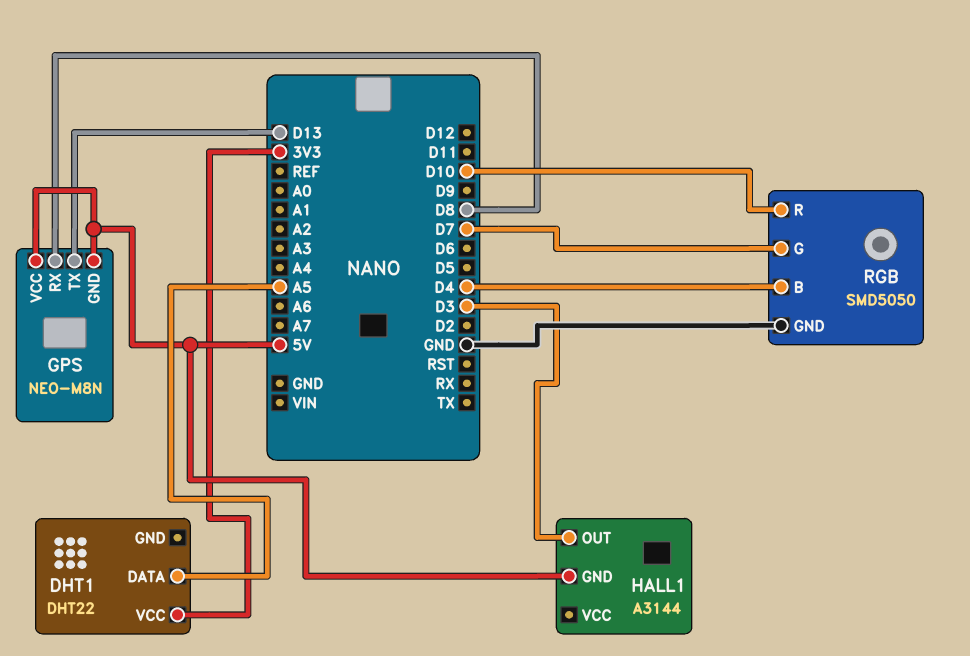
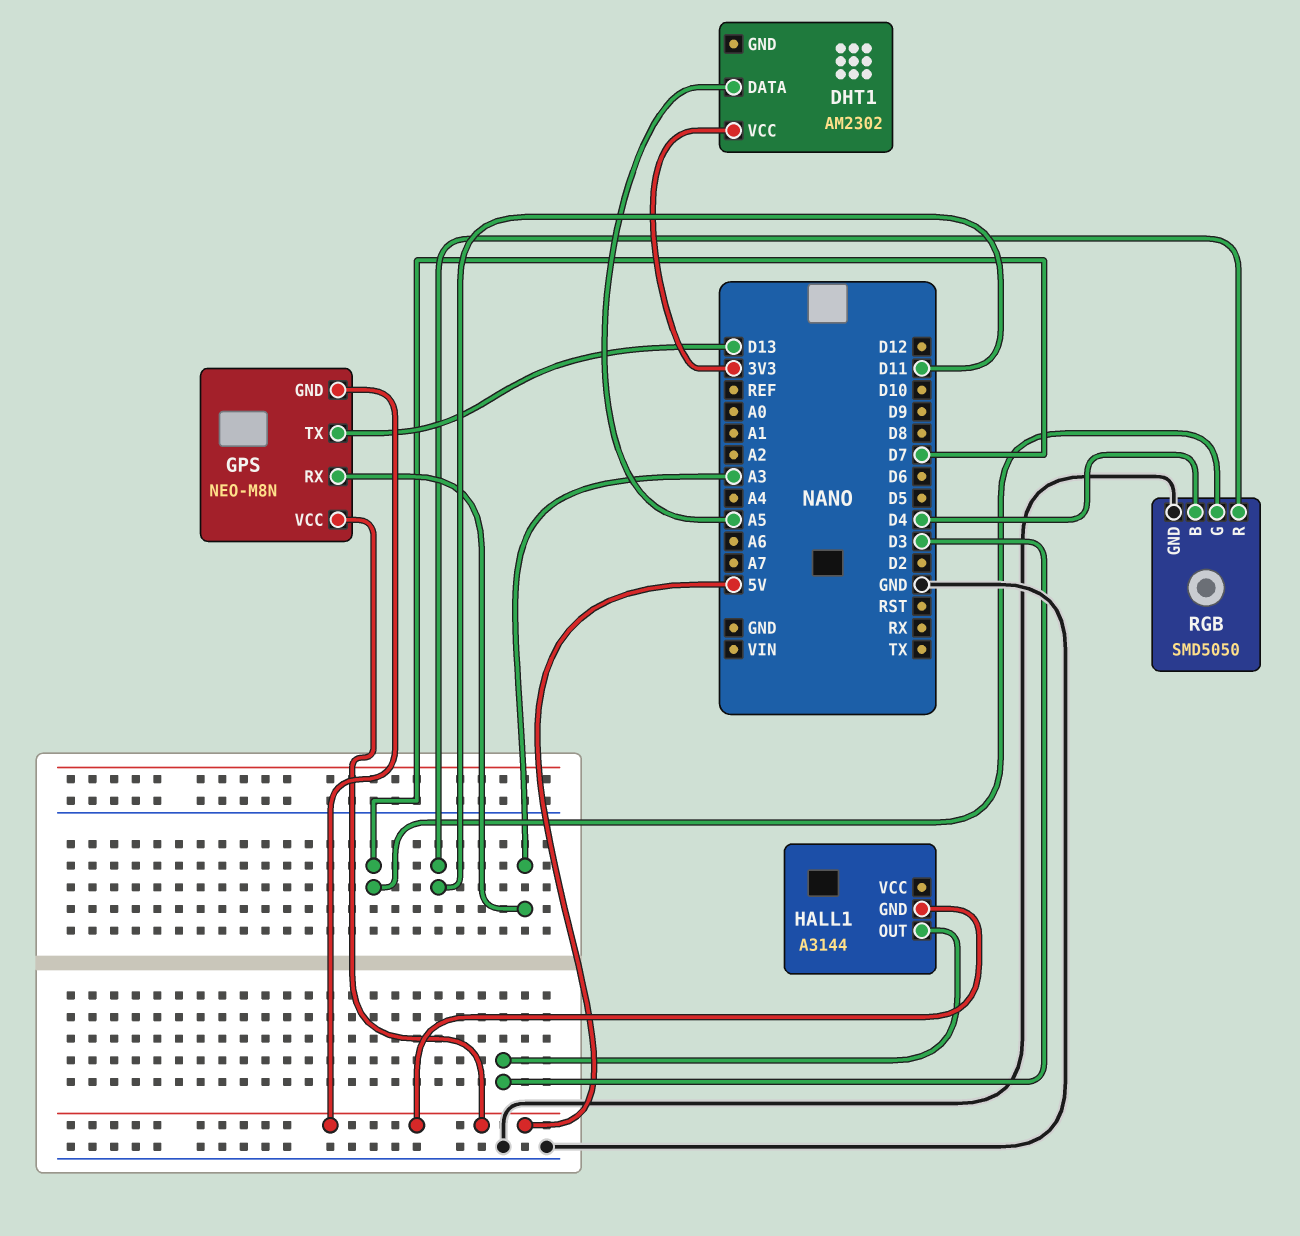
DHT1: DHT22 -> AM2302
GPS pin RX: D8 -> A3
RGB pin R: D10 -> D11

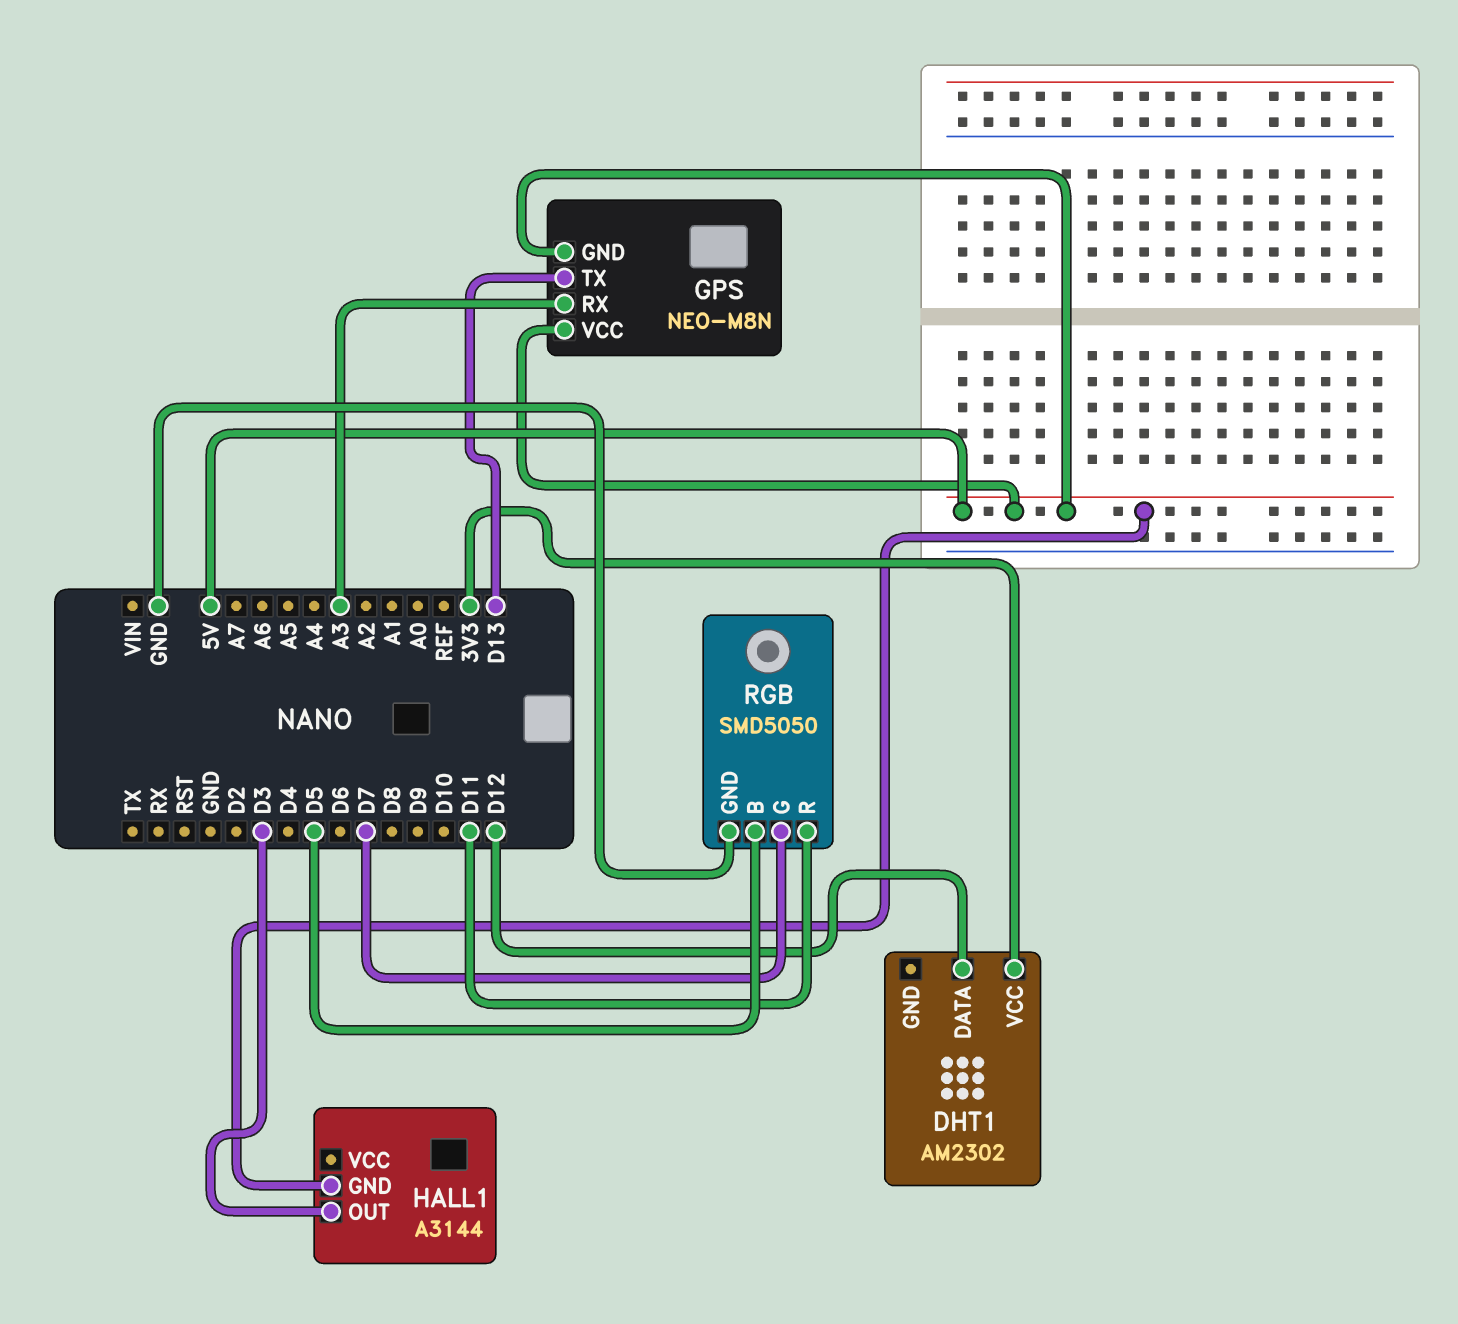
DHT1 pin DATA: A5 -> D12
RGB pin B: D4 -> D5

